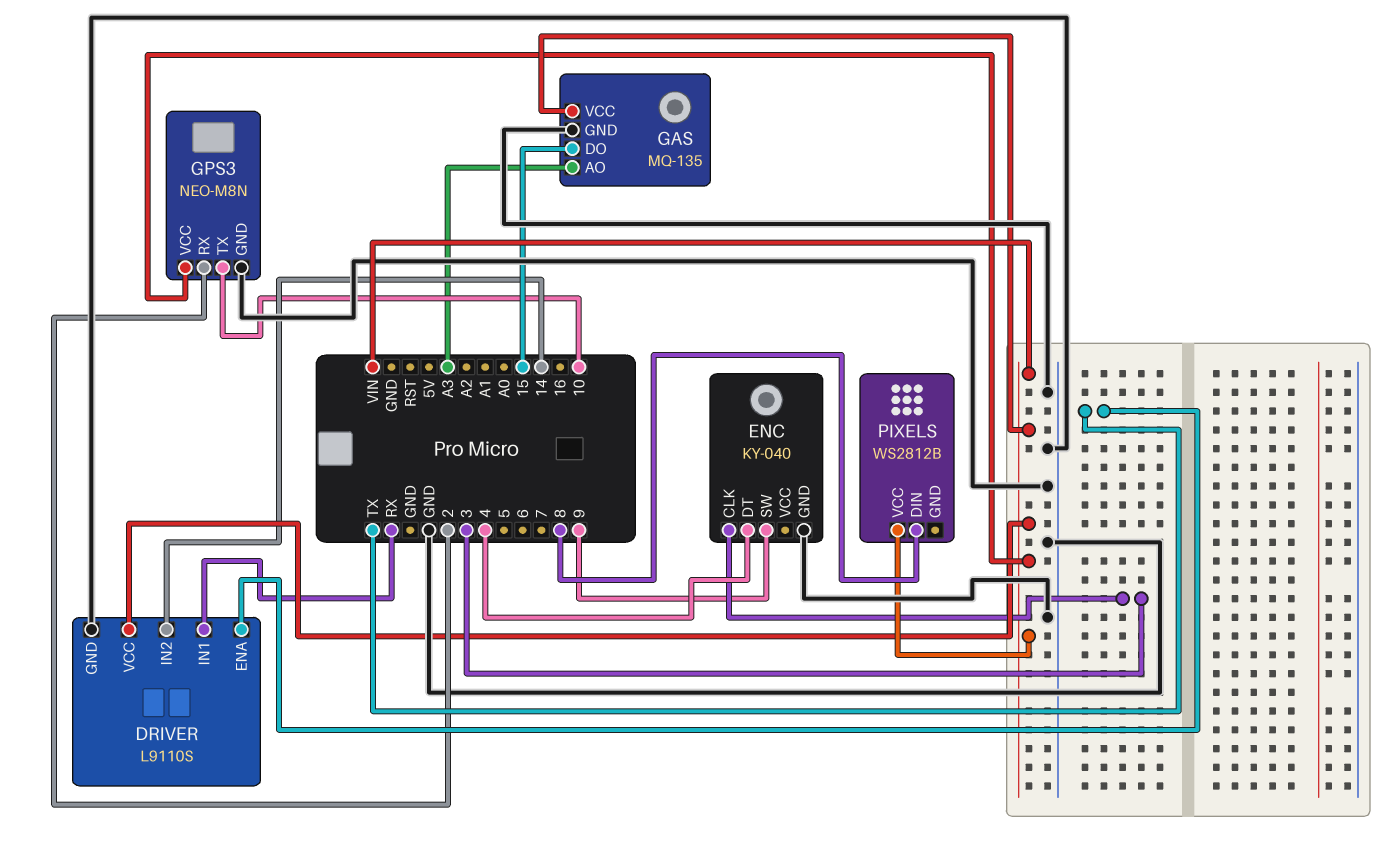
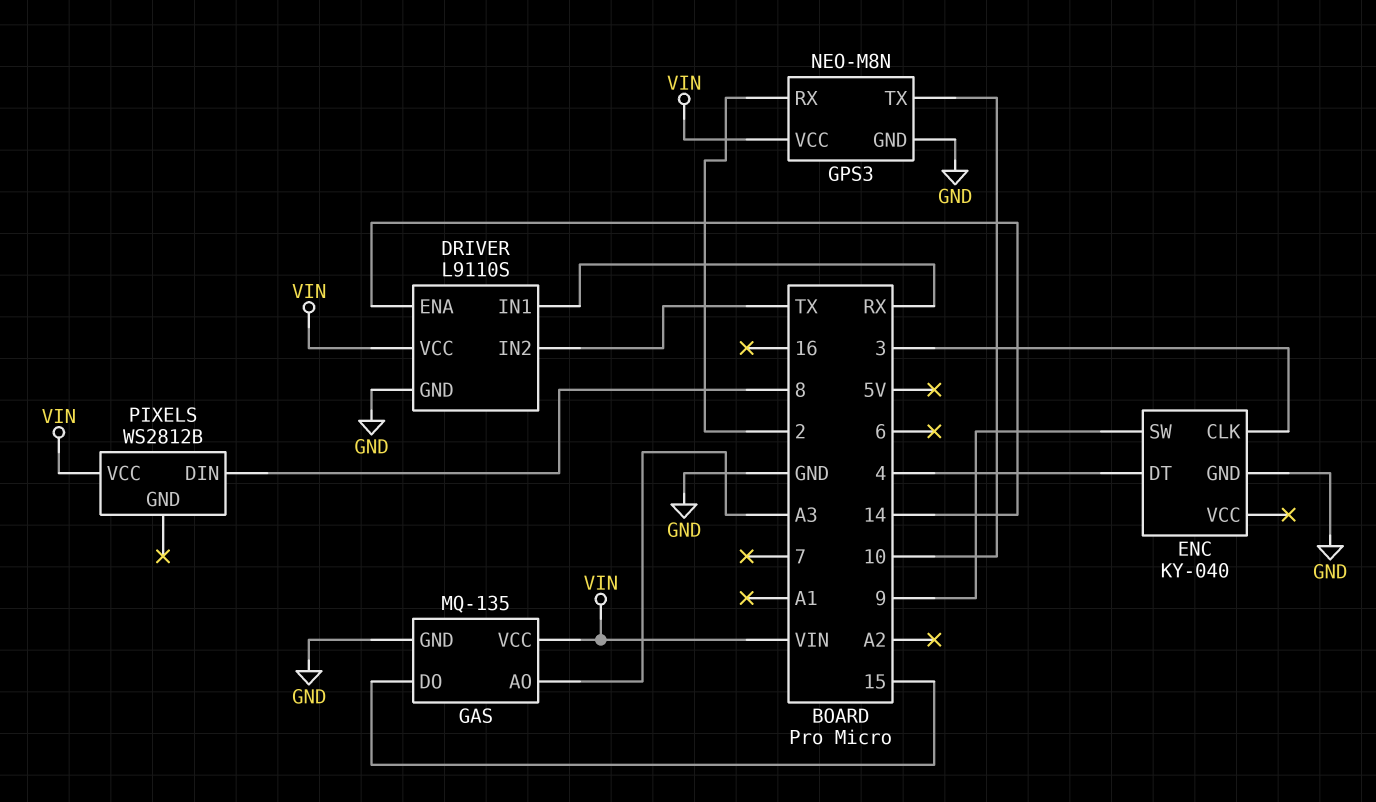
DRIVER pin ENA: TX -> 14
DRIVER pin IN2: 14 -> TX

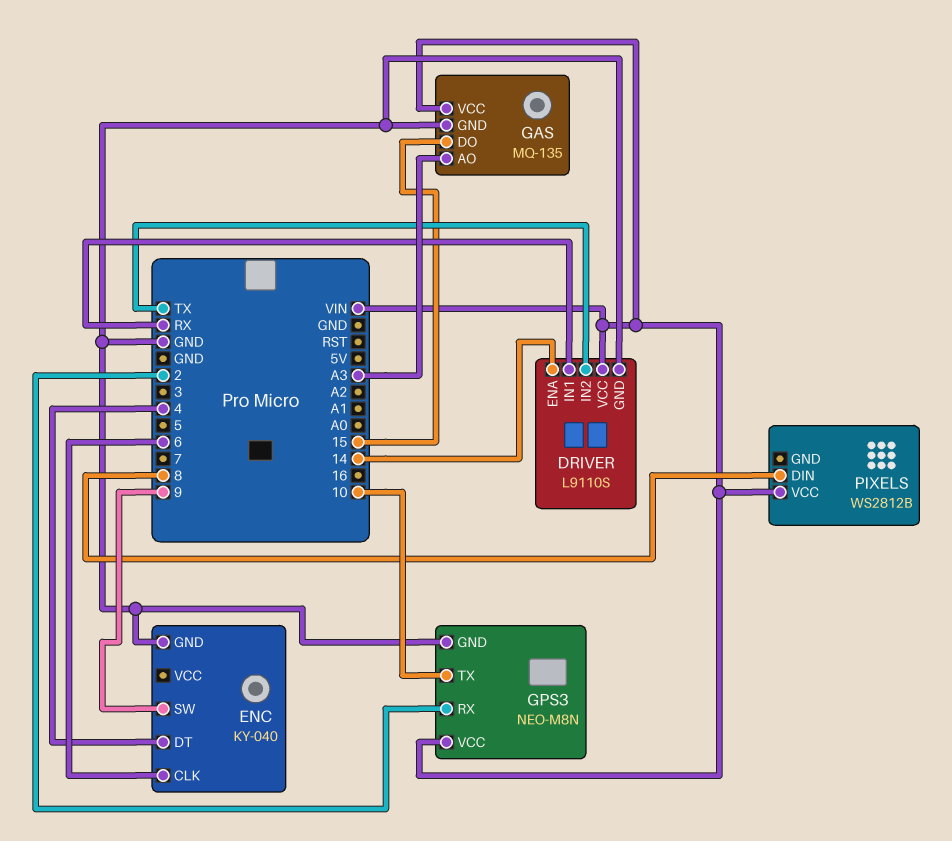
ENC pin CLK: 3 -> 6

